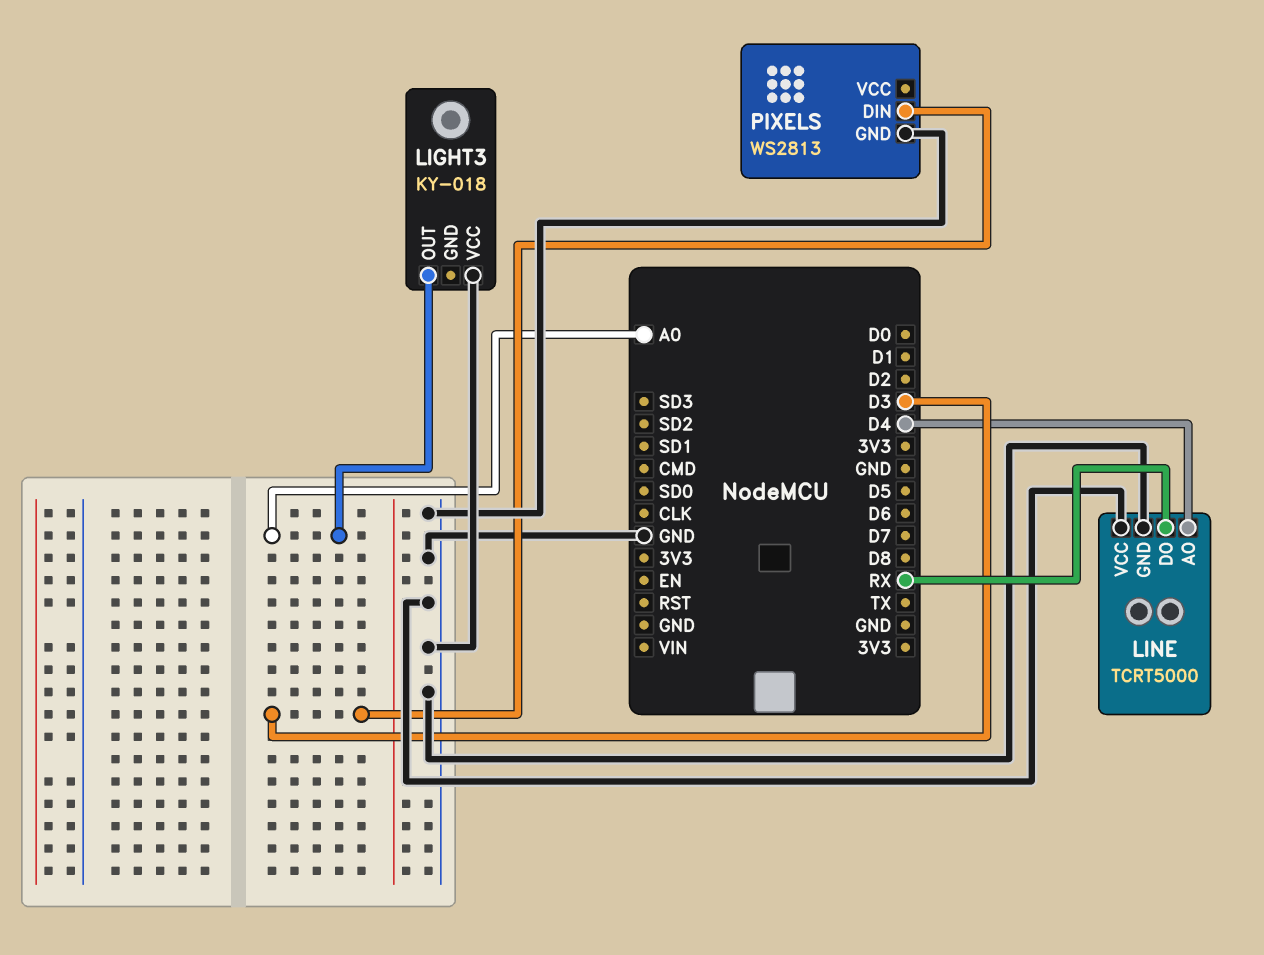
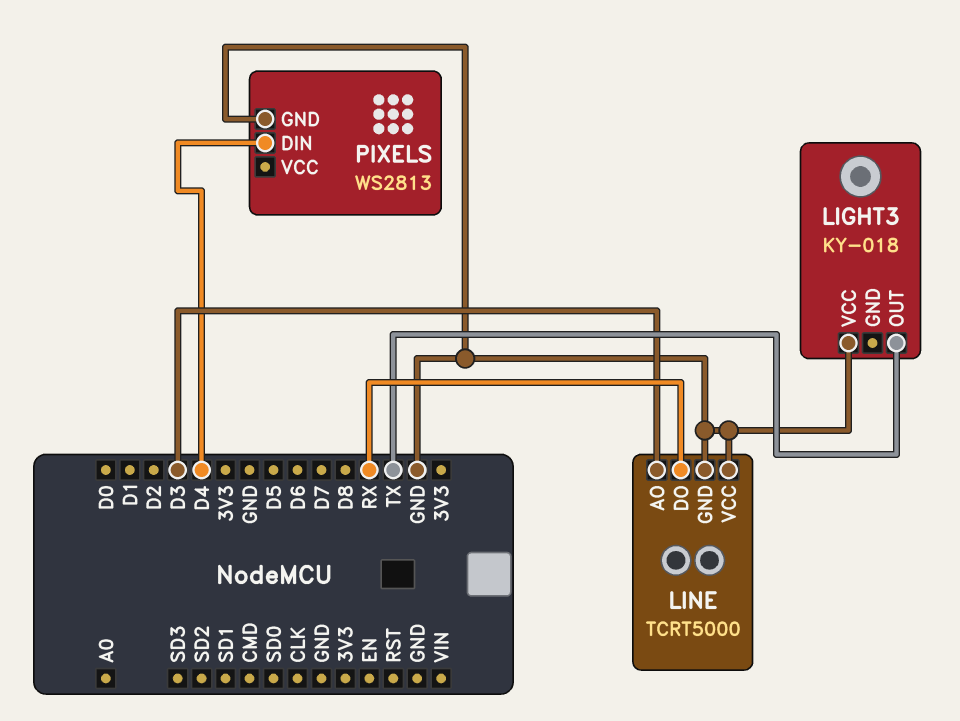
LIGHT3 pin OUT: A0 -> TX
LINE pin AO: D4 -> D3
PIXELS pin DIN: D3 -> D4

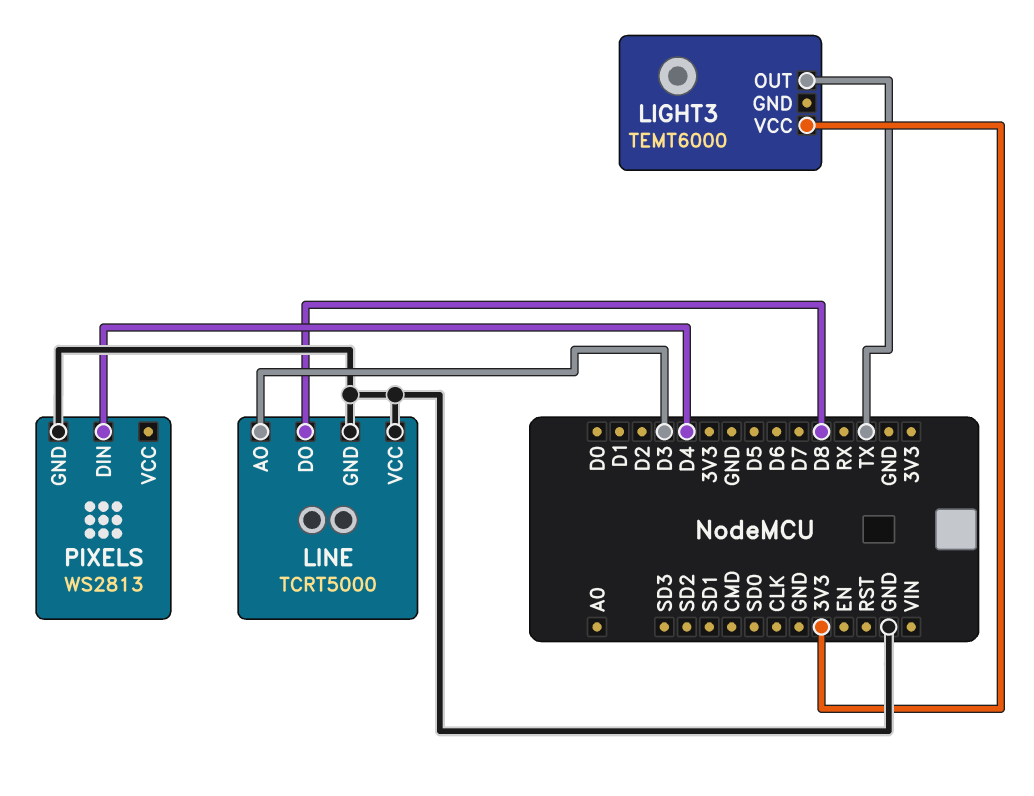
LIGHT3: KY-018 -> TEMT6000
LIGHT3 pin VCC: GND -> 3V3
LINE pin DO: RX -> D8

